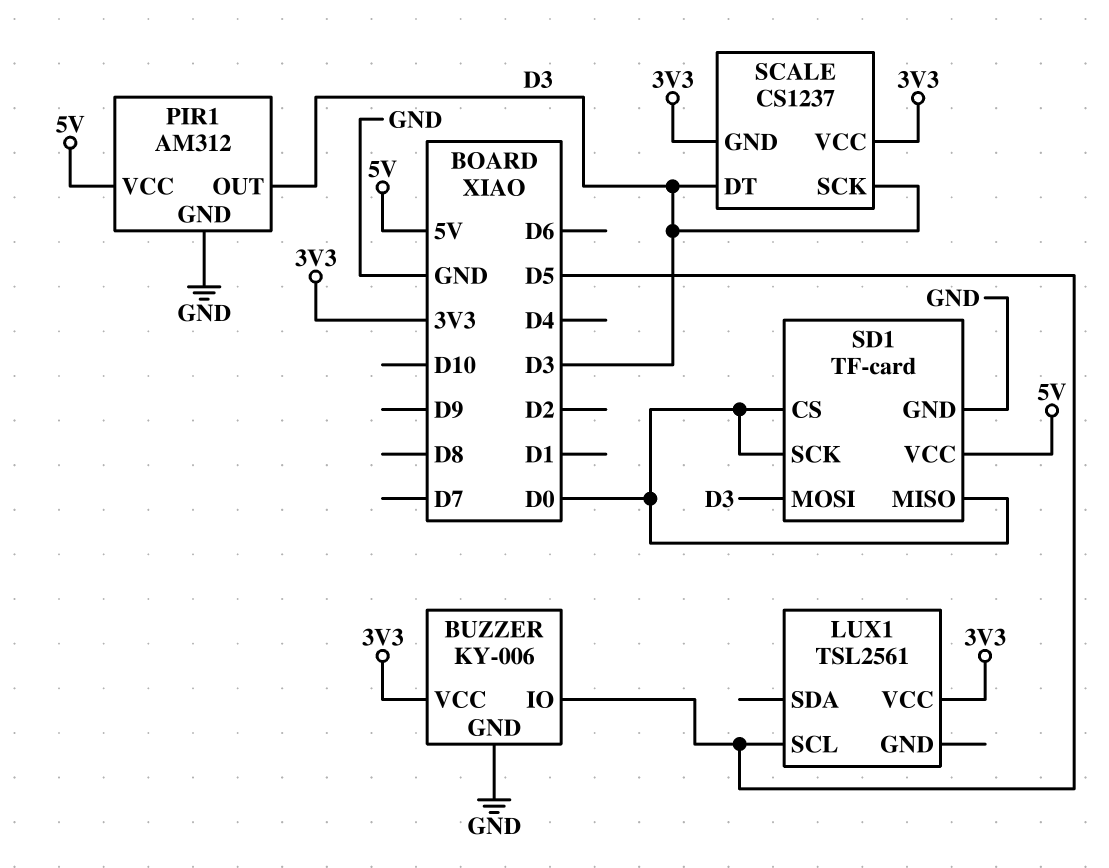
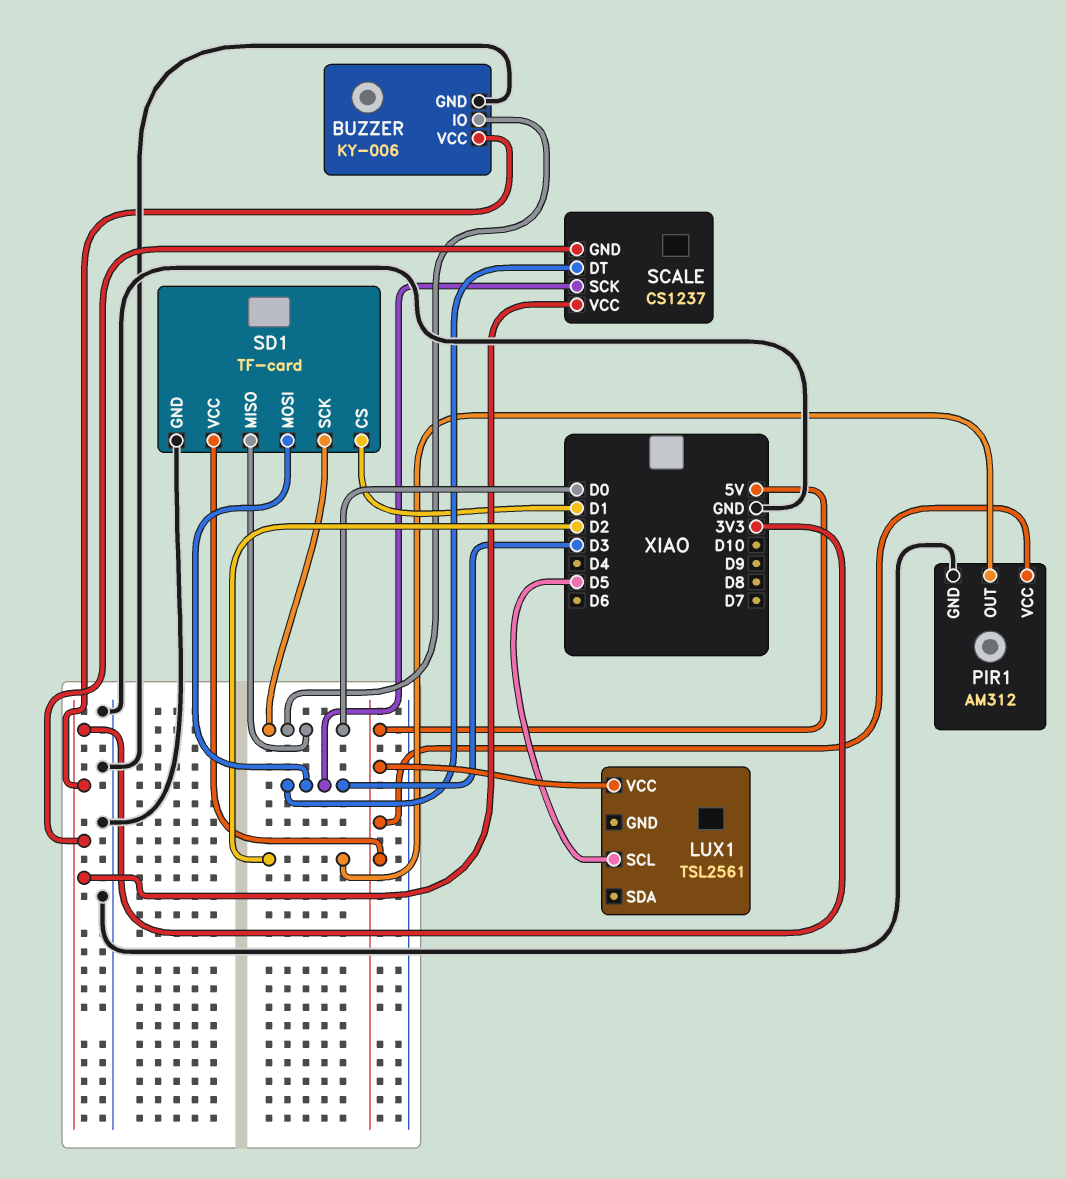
BUZZER pin IO: D5 -> D0
LUX1 pin VCC: 3V3 -> 5V
PIR1 pin OUT: D3 -> D2
SD1 pin CS: D0 -> D1

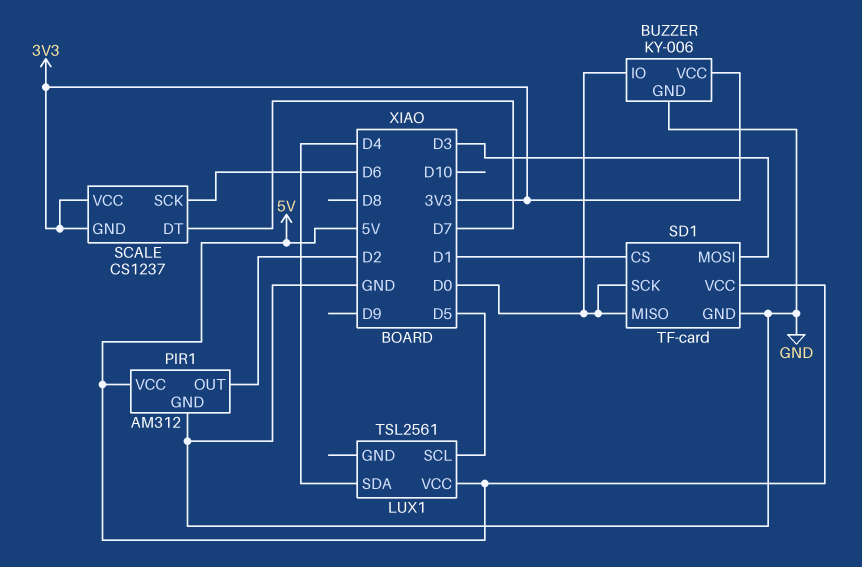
LUX1 pin SDA: none -> D4
SCALE pin DT: D3 -> D7
SCALE pin SCK: D3 -> D6

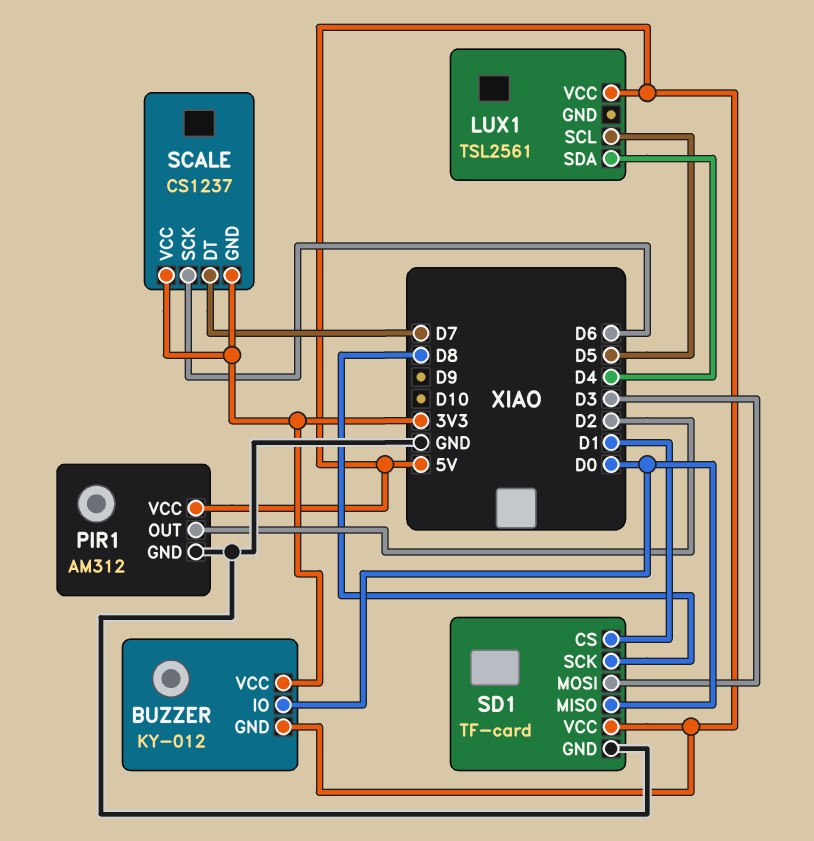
BUZZER: KY-006 -> KY-012
BUZZER pin GND: GND -> 5V
SD1 pin SCK: D0 -> D8

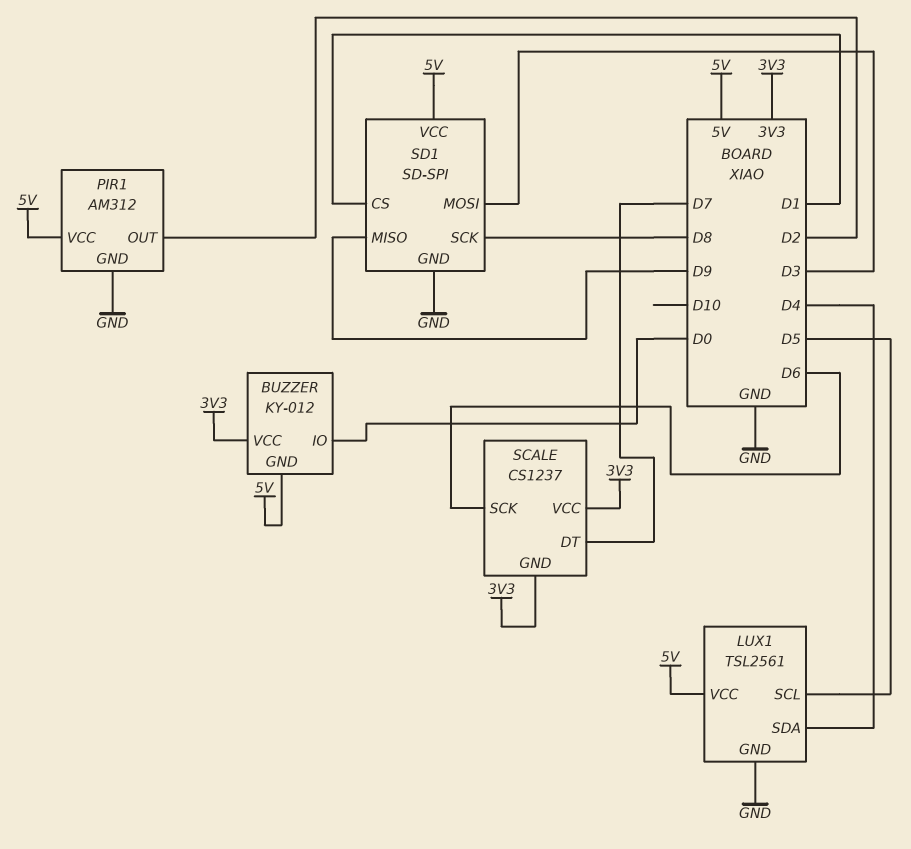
LUX1 pin GND: none -> GND
SD1: TF-card -> SD-SPI
SD1 pin MISO: D0 -> D9

